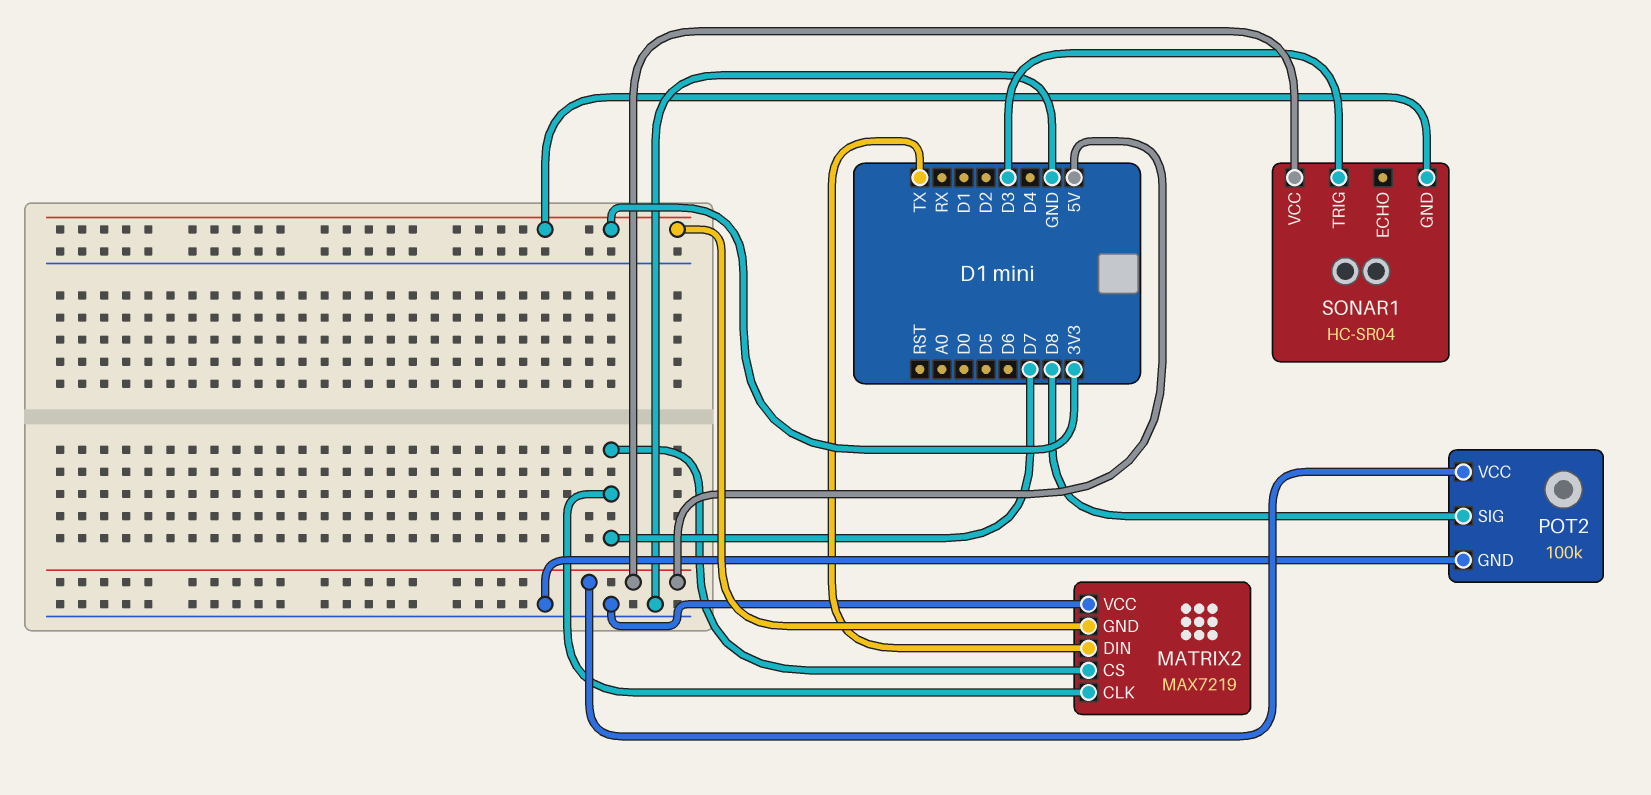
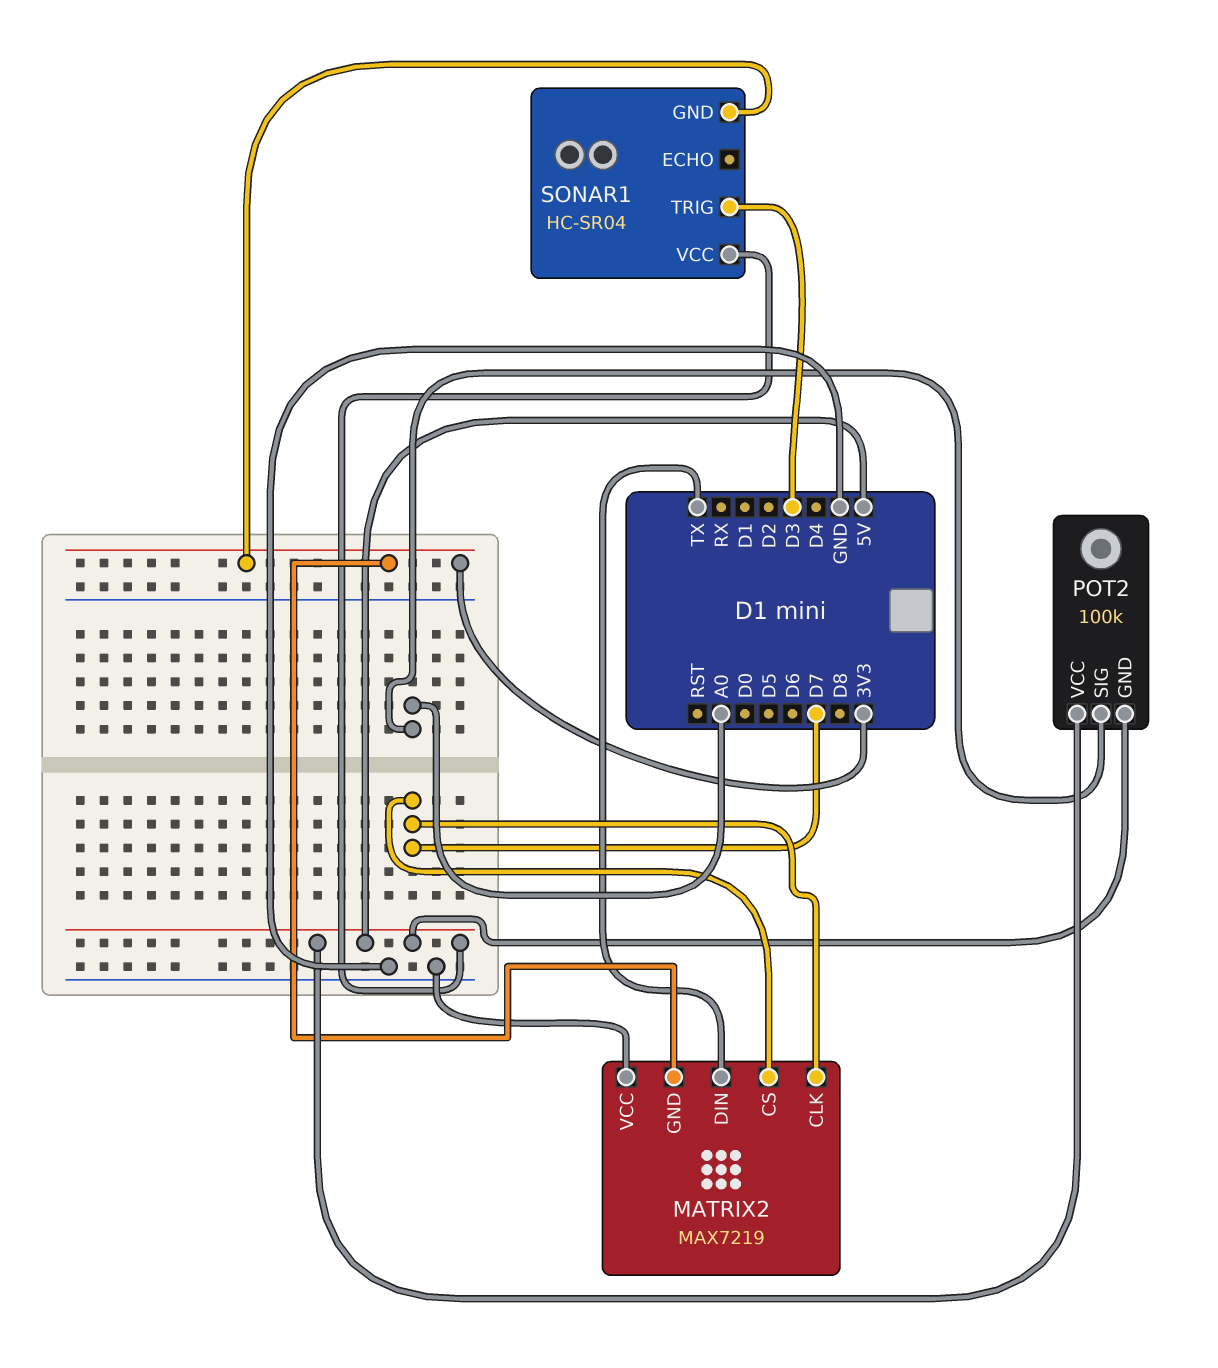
POT2 pin GND: GND -> 5V
POT2 pin SIG: D8 -> A0

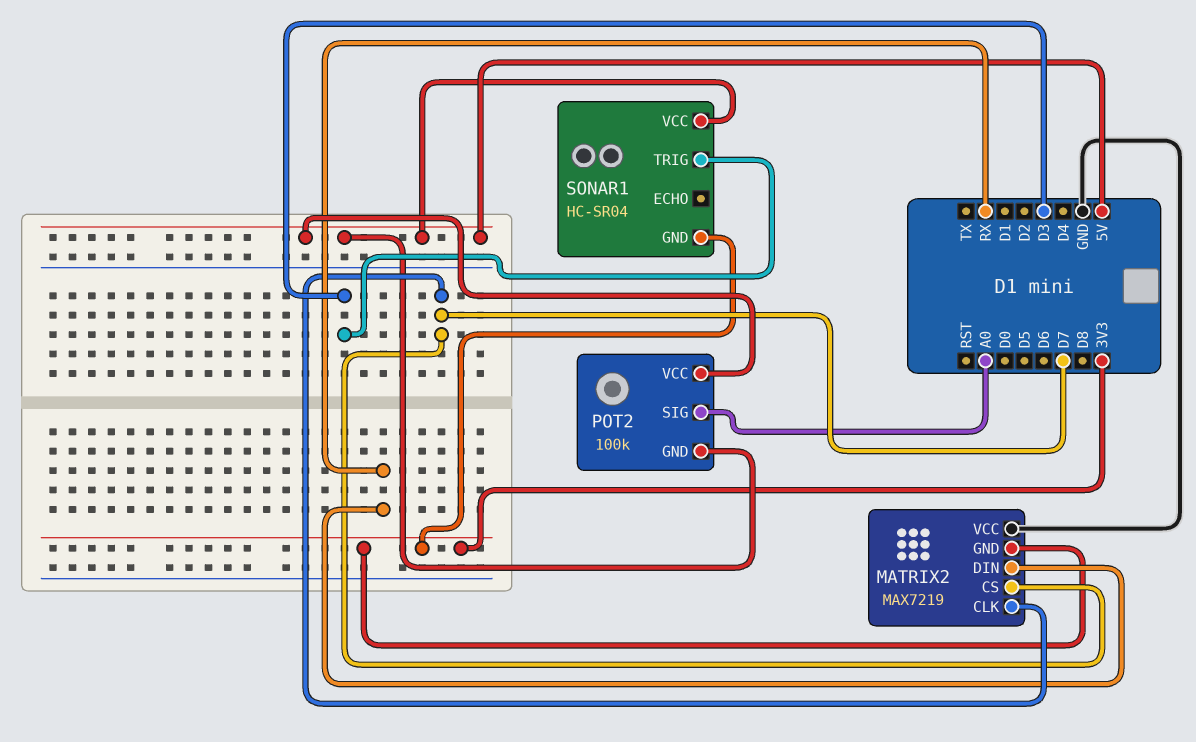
MATRIX2 pin DIN: TX -> RX

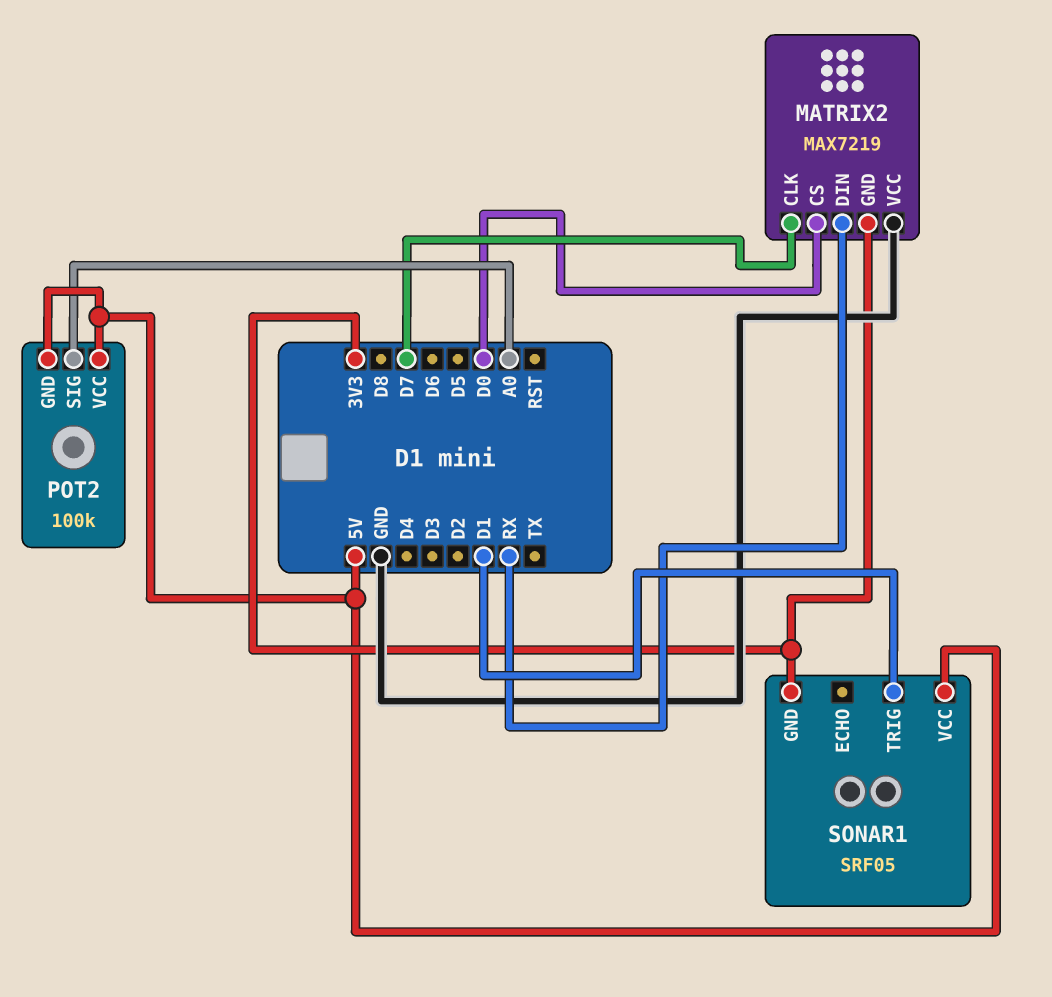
MATRIX2 pin CS: D7 -> D0
SONAR1: HC-SR04 -> SRF05
SONAR1 pin TRIG: D3 -> D1

